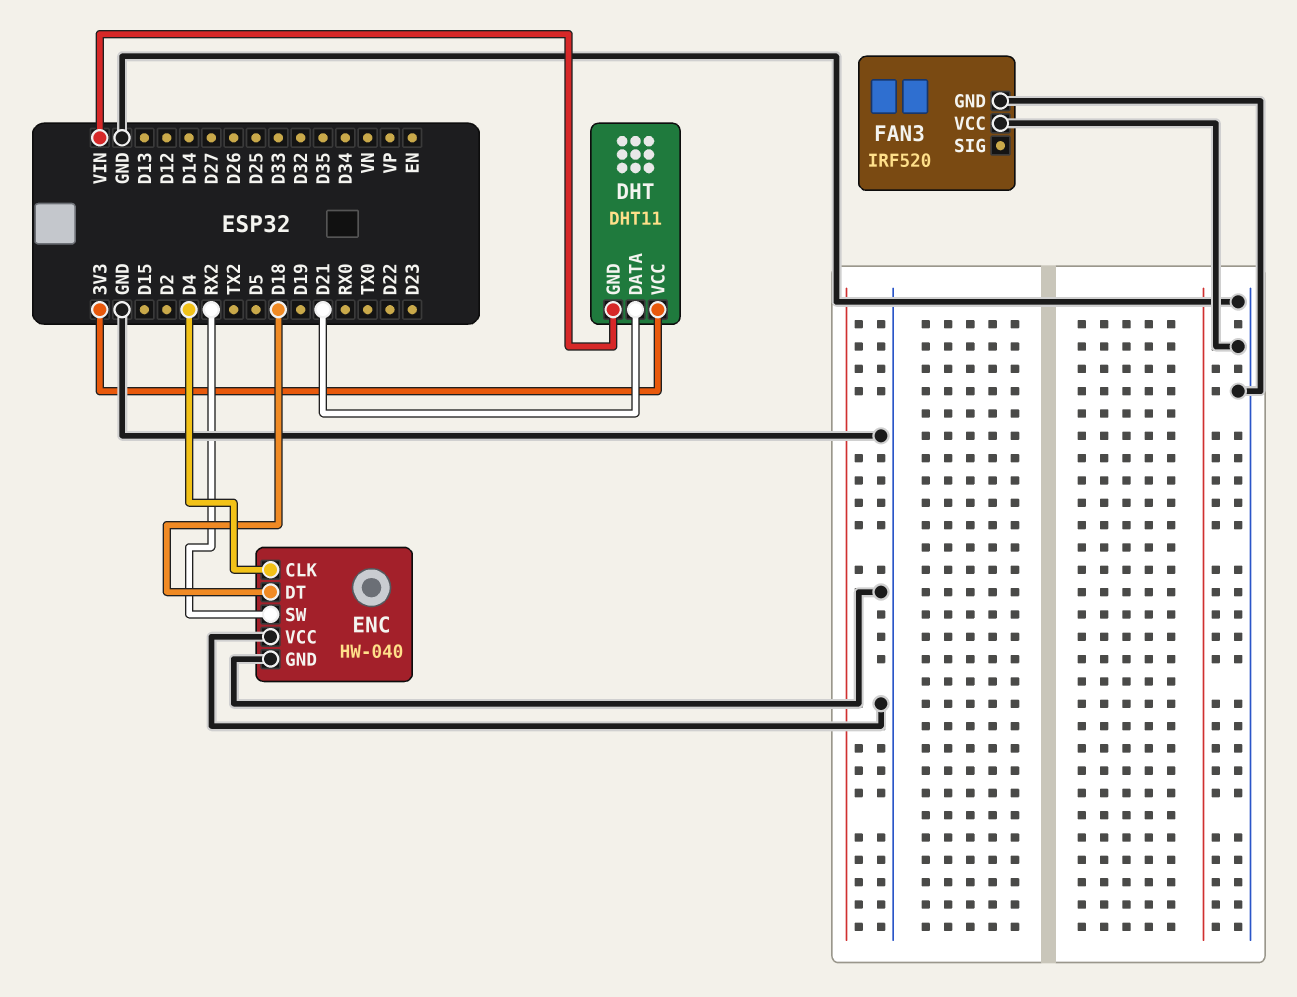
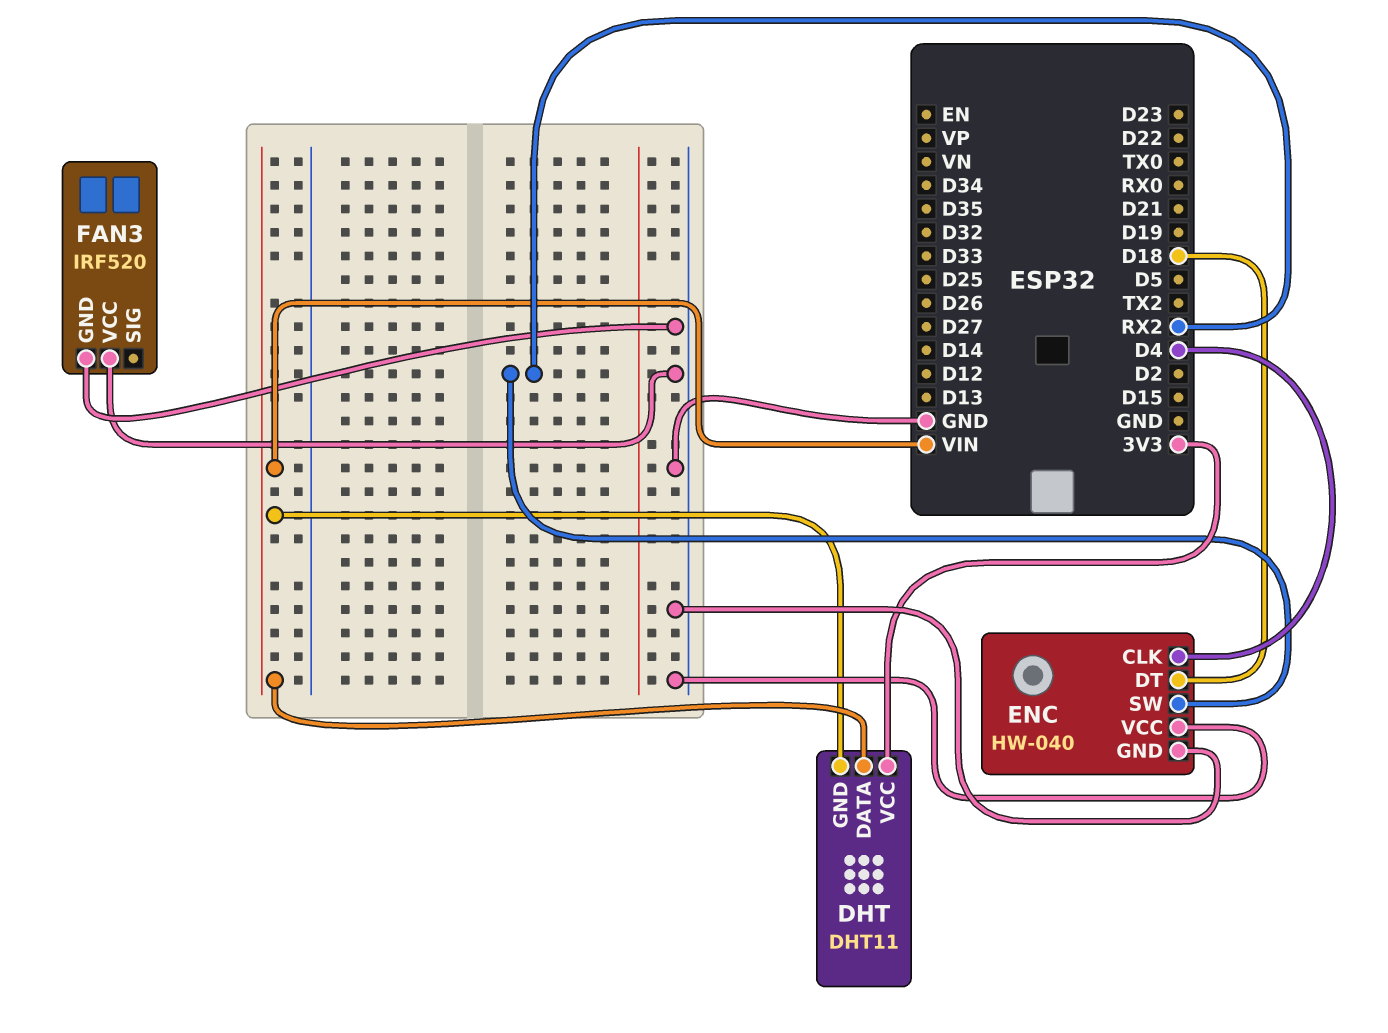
DHT pin DATA: D21 -> VIN

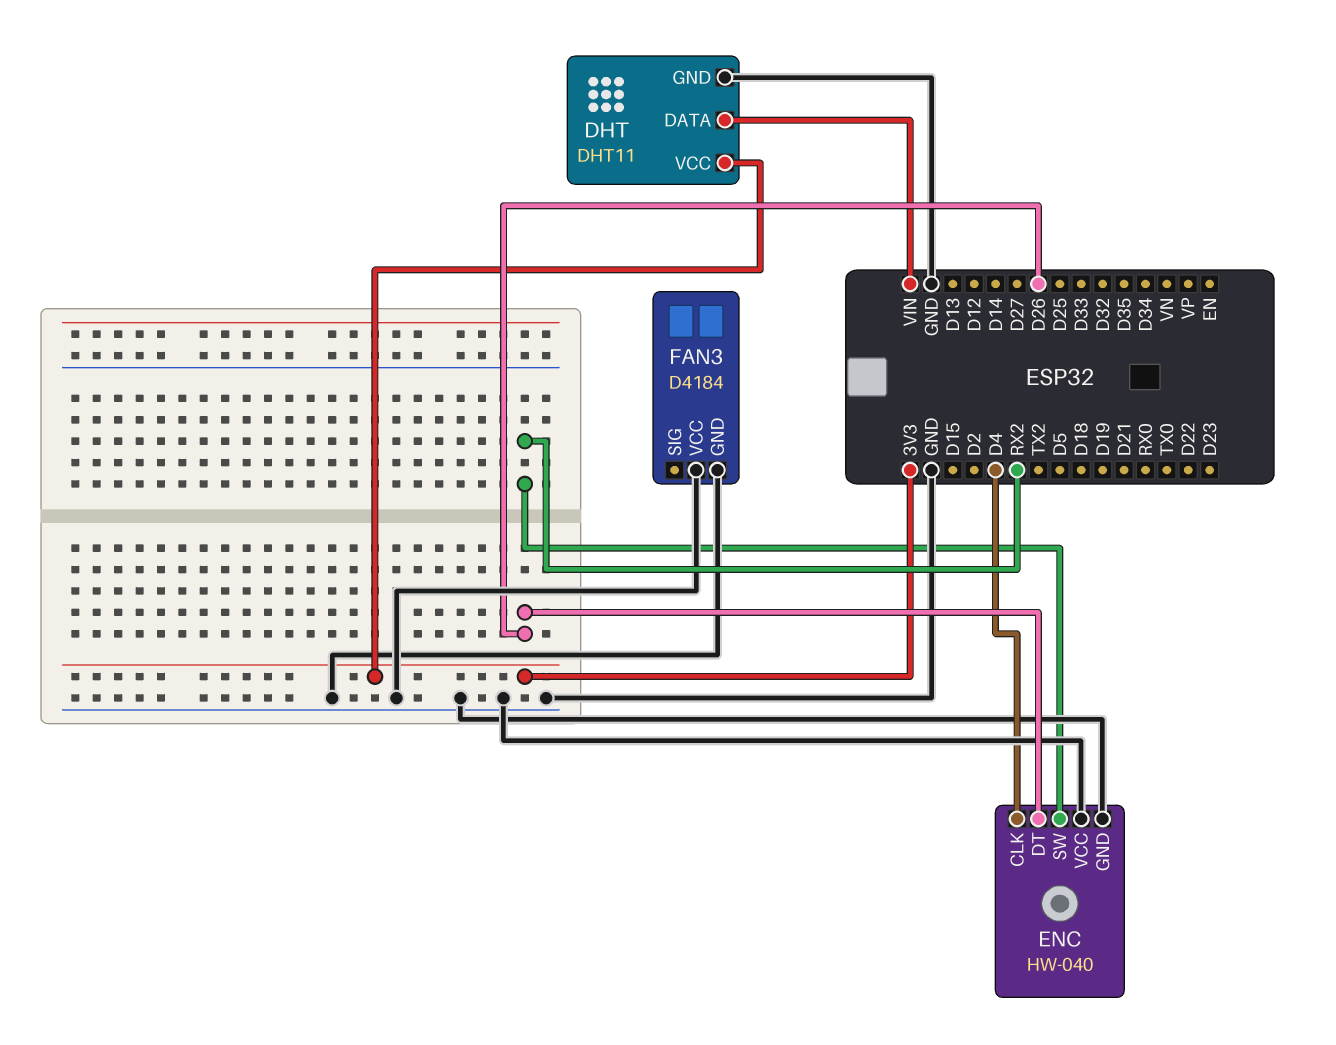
DHT pin GND: VIN -> GND
ENC pin DT: D18 -> D26
FAN3: IRF520 -> D4184

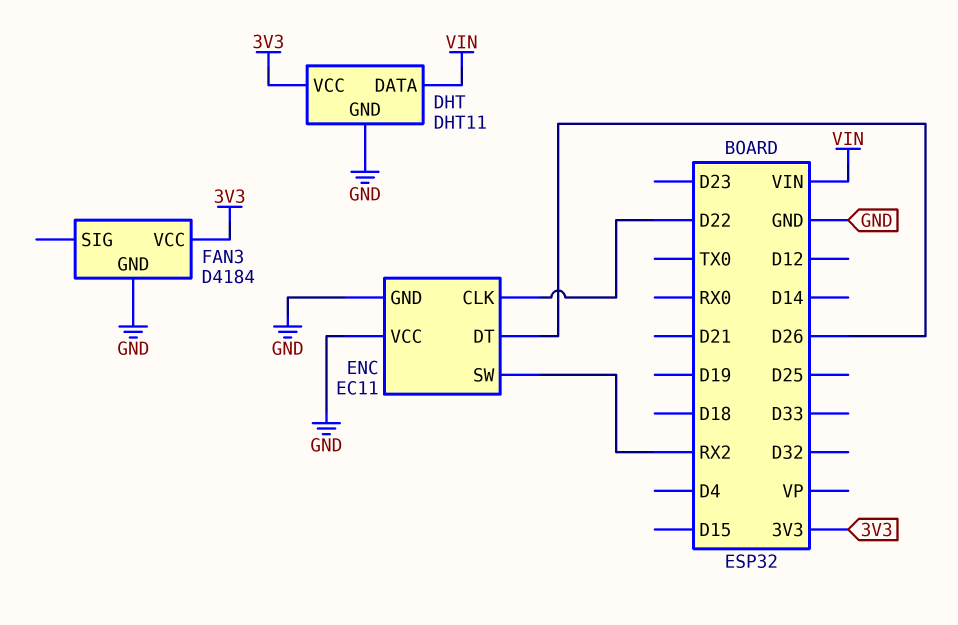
ENC: HW-040 -> EC11
ENC pin CLK: D4 -> D22
FAN3 pin VCC: GND -> 3V3

